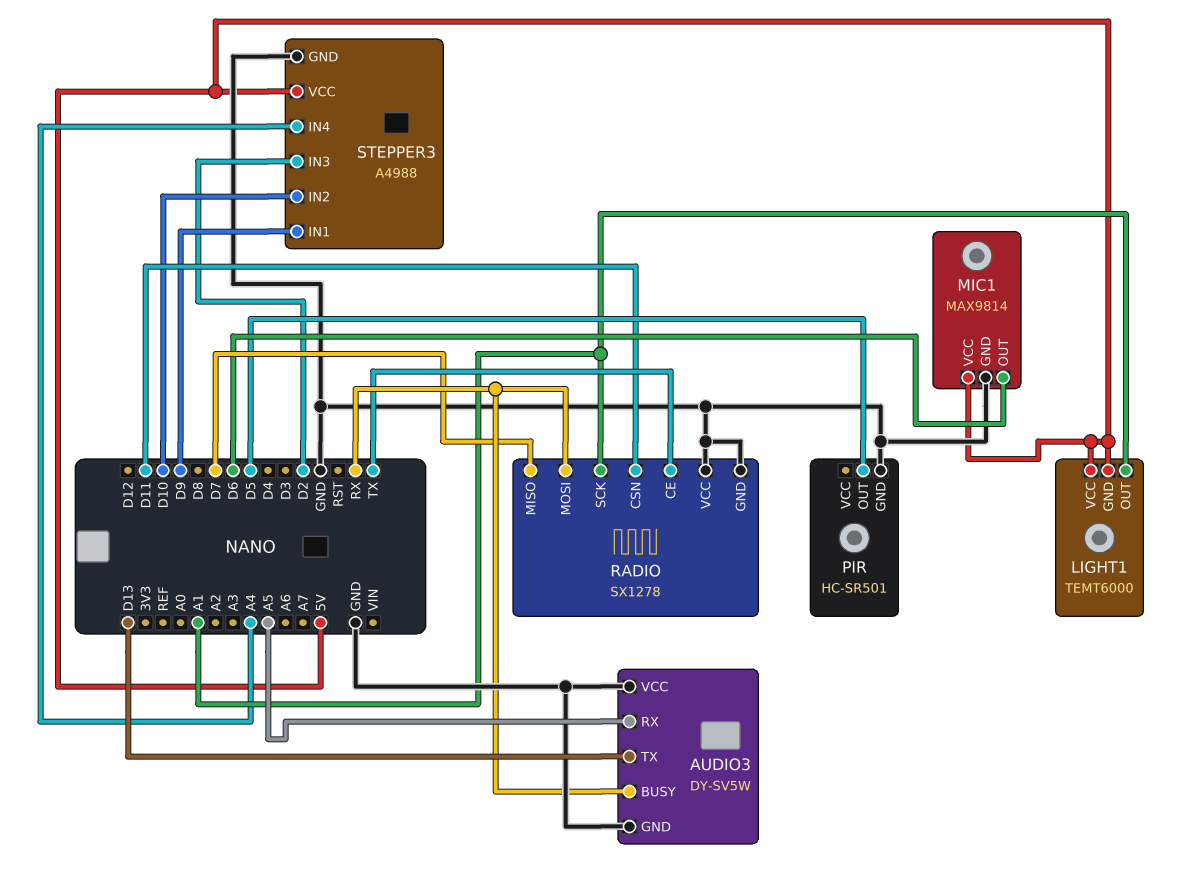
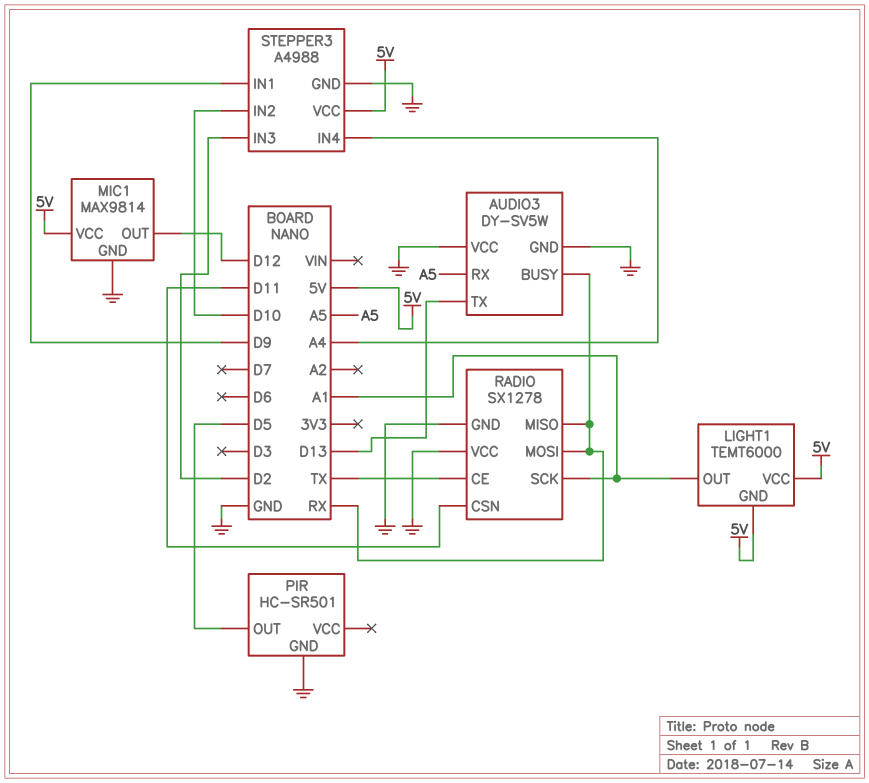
MIC1 pin OUT: D6 -> D12
RADIO pin MISO: D7 -> RX

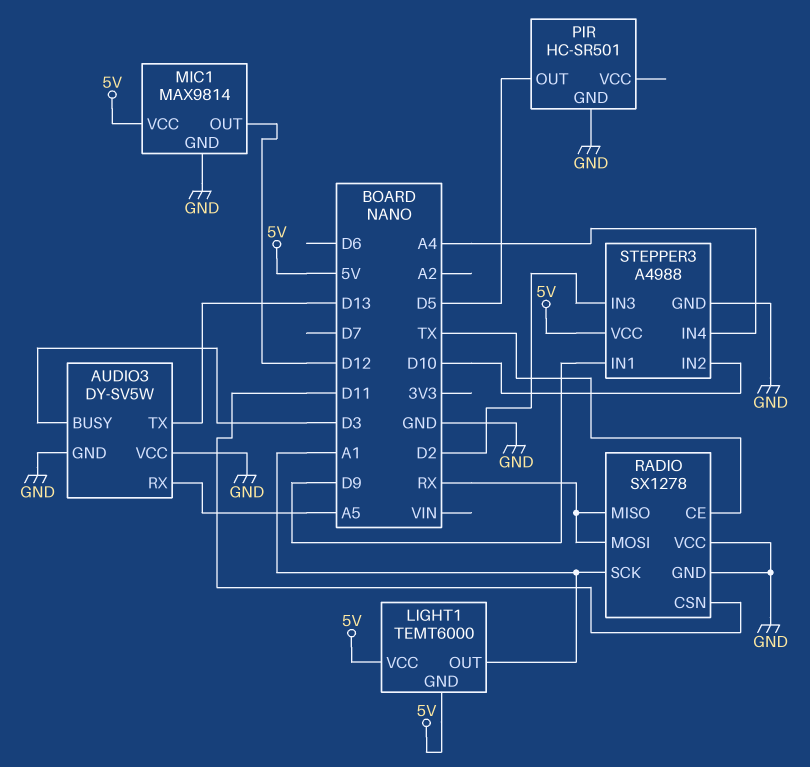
AUDIO3 pin BUSY: RX -> D3

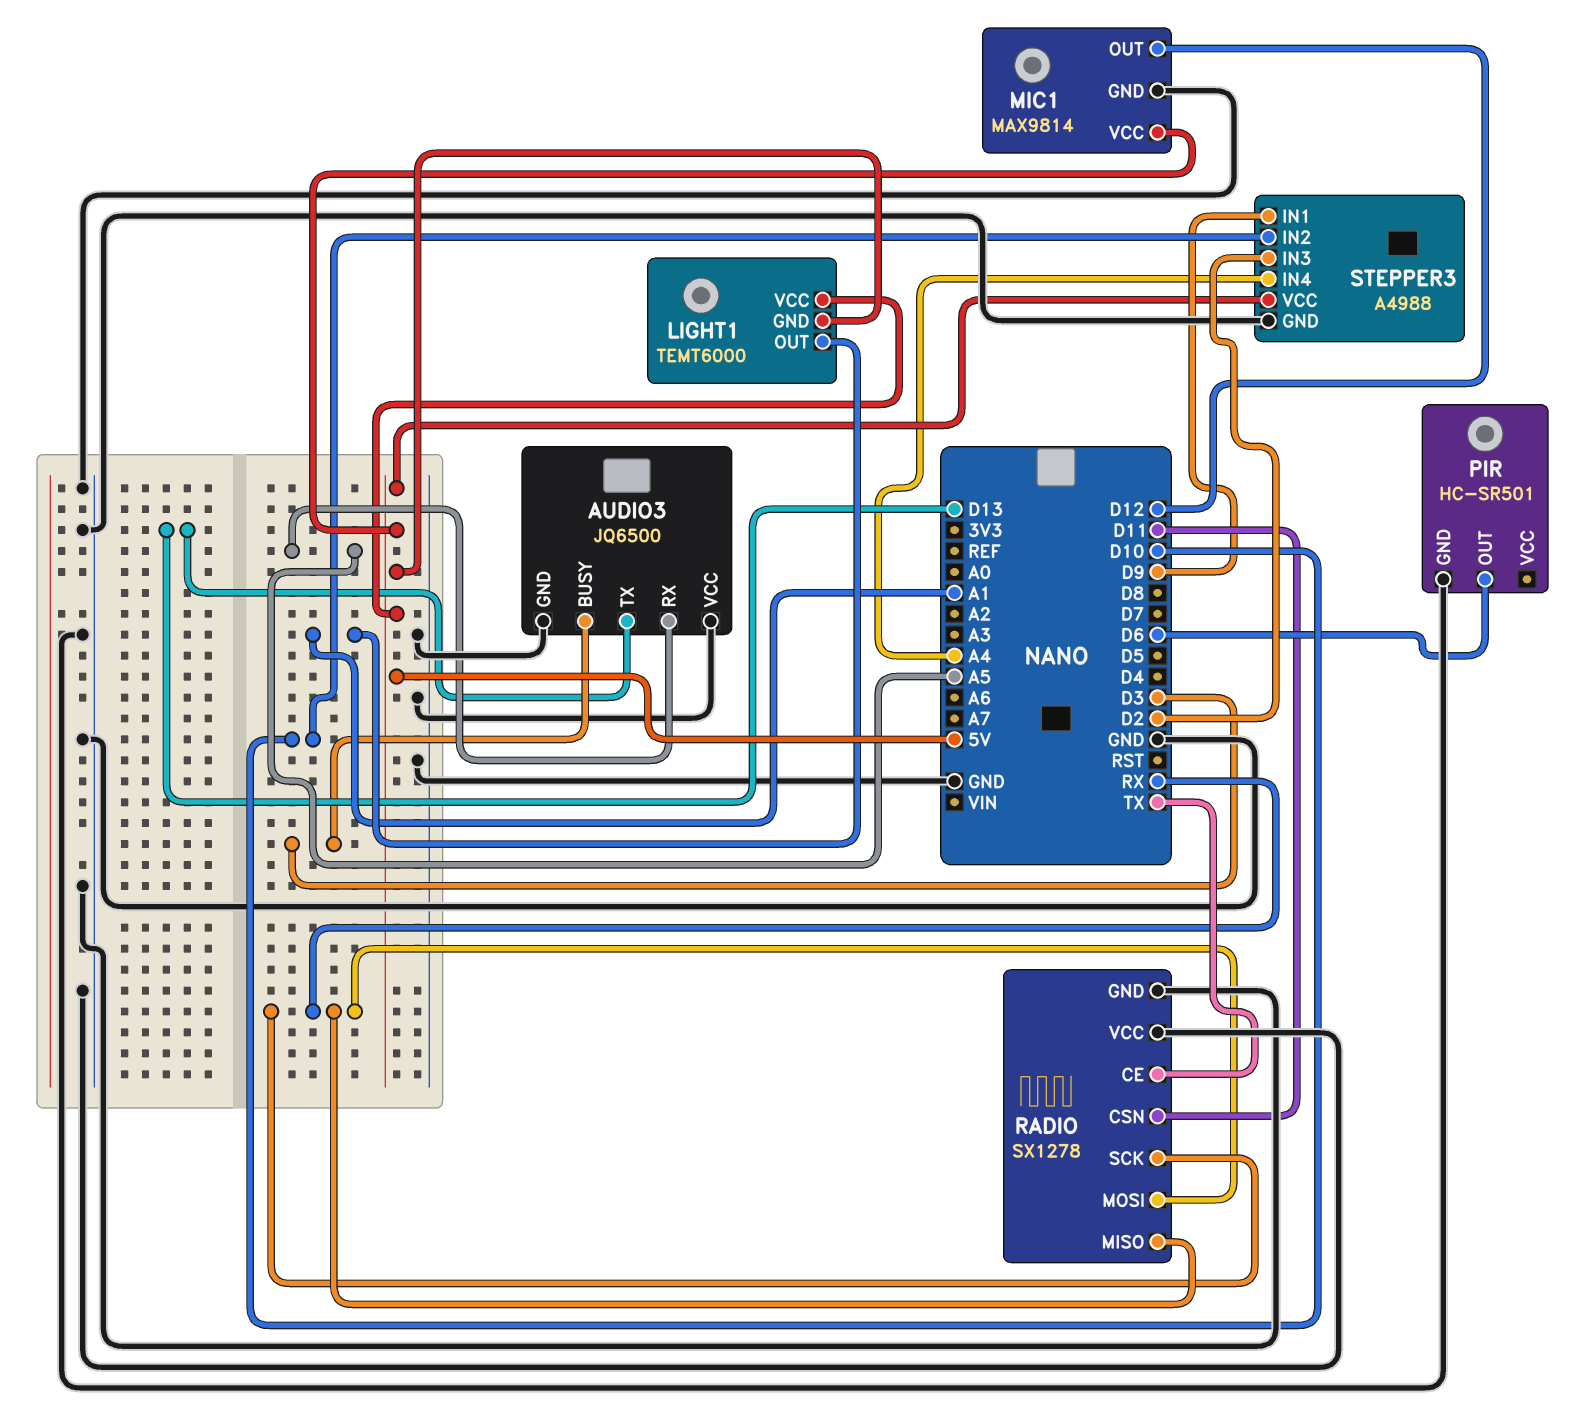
AUDIO3: DY-SV5W -> JQ6500
PIR pin OUT: D5 -> D6
RADIO pin SCK: A1 -> RX

